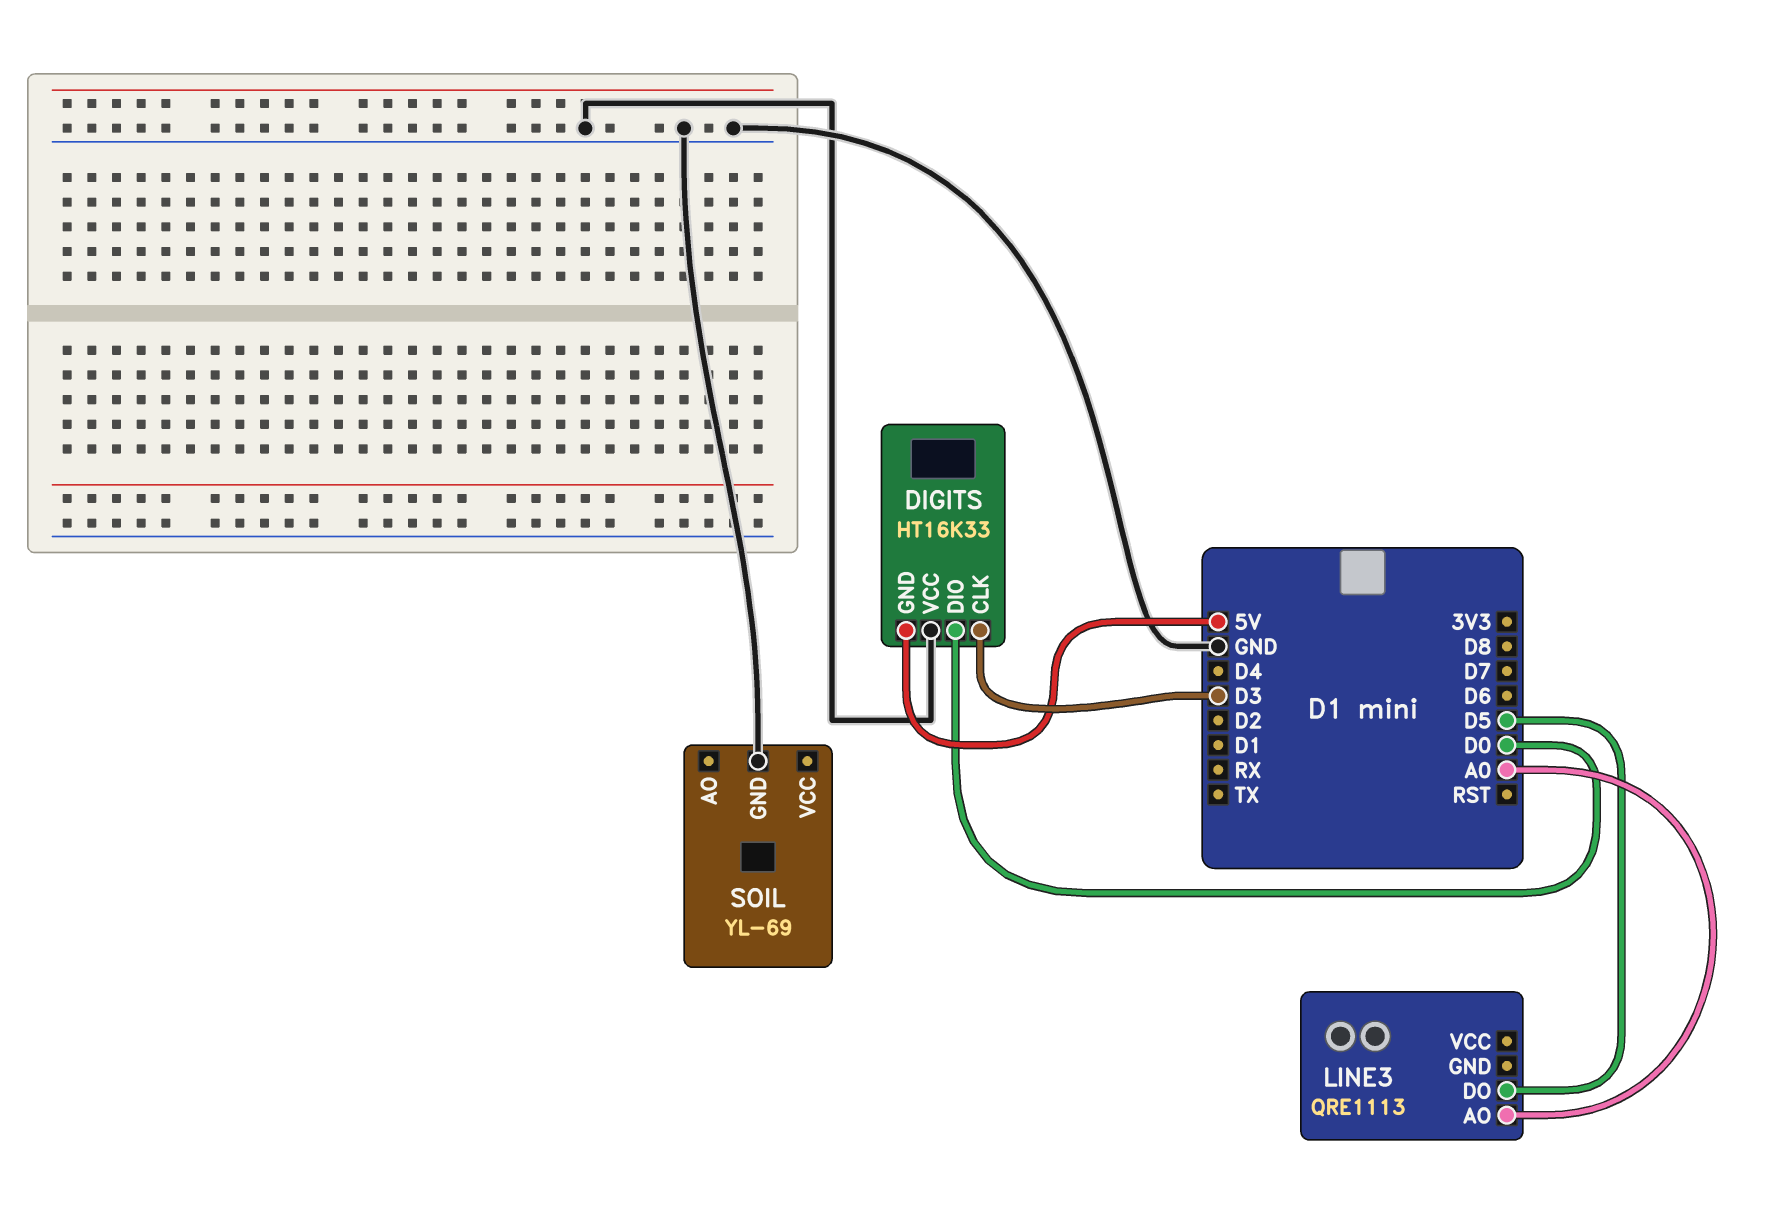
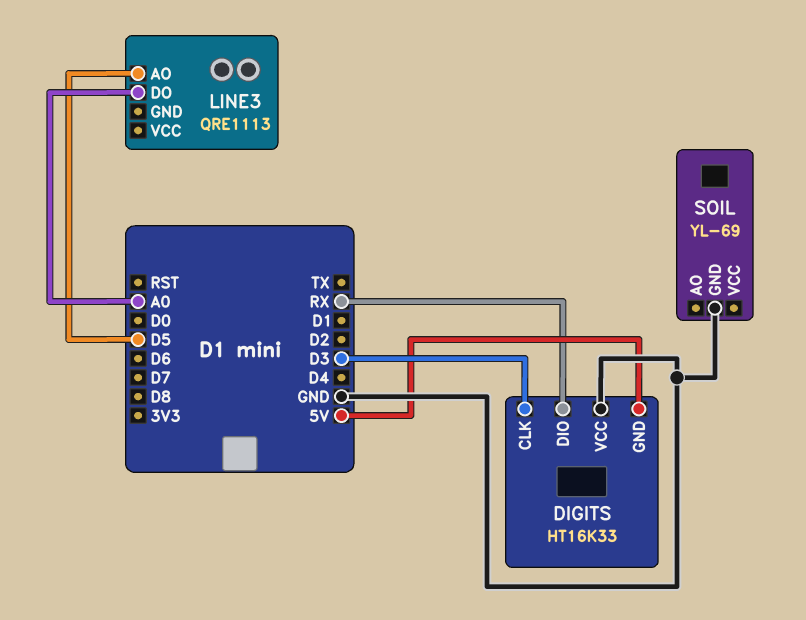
DIGITS pin DIO: D0 -> RX
LINE3 pin AO: A0 -> D5
LINE3 pin DO: D5 -> A0

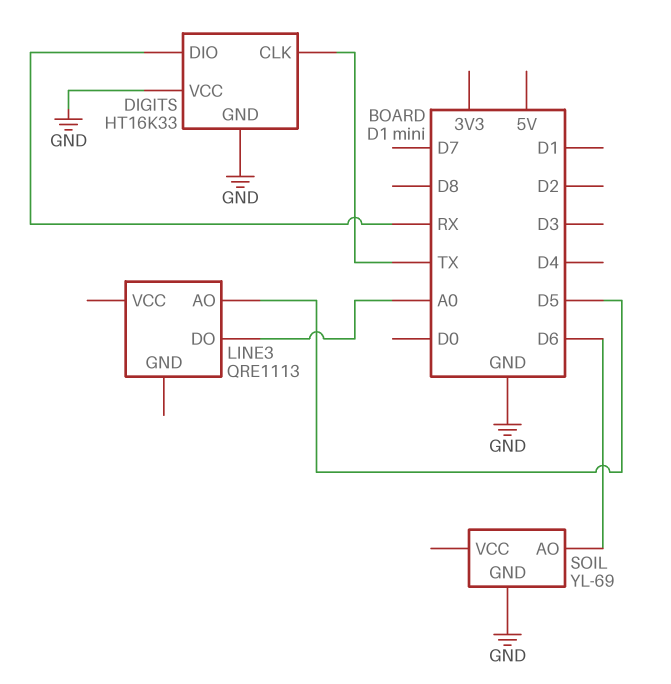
DIGITS pin CLK: D3 -> TX
DIGITS pin GND: 5V -> GND
SOIL pin AO: none -> D6

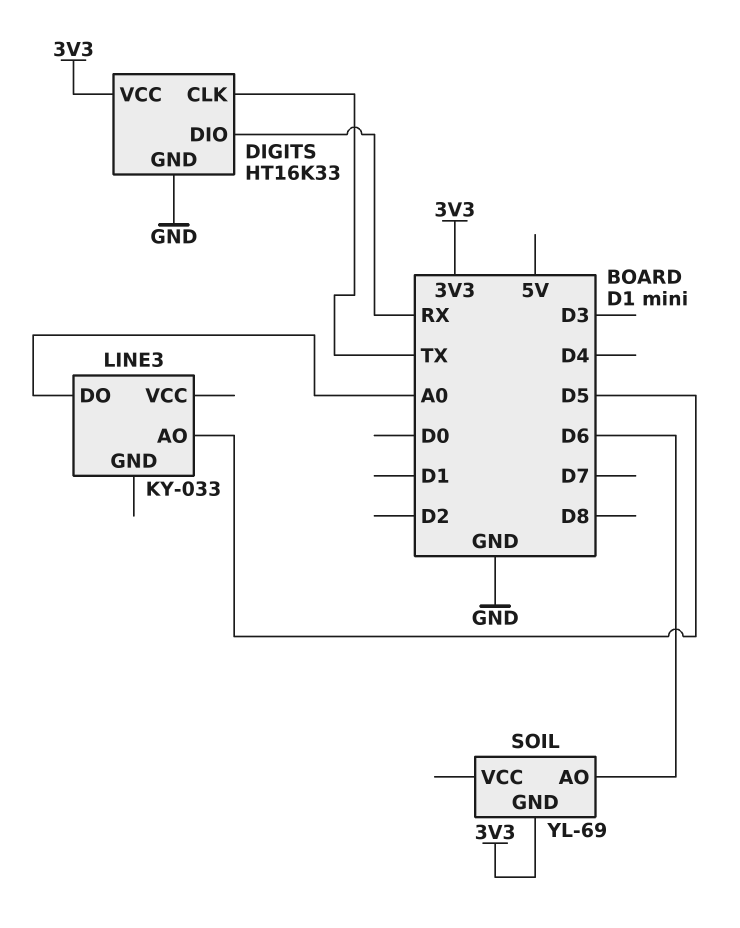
DIGITS pin VCC: GND -> 3V3
LINE3: QRE1113 -> KY-033
SOIL pin GND: GND -> 3V3

